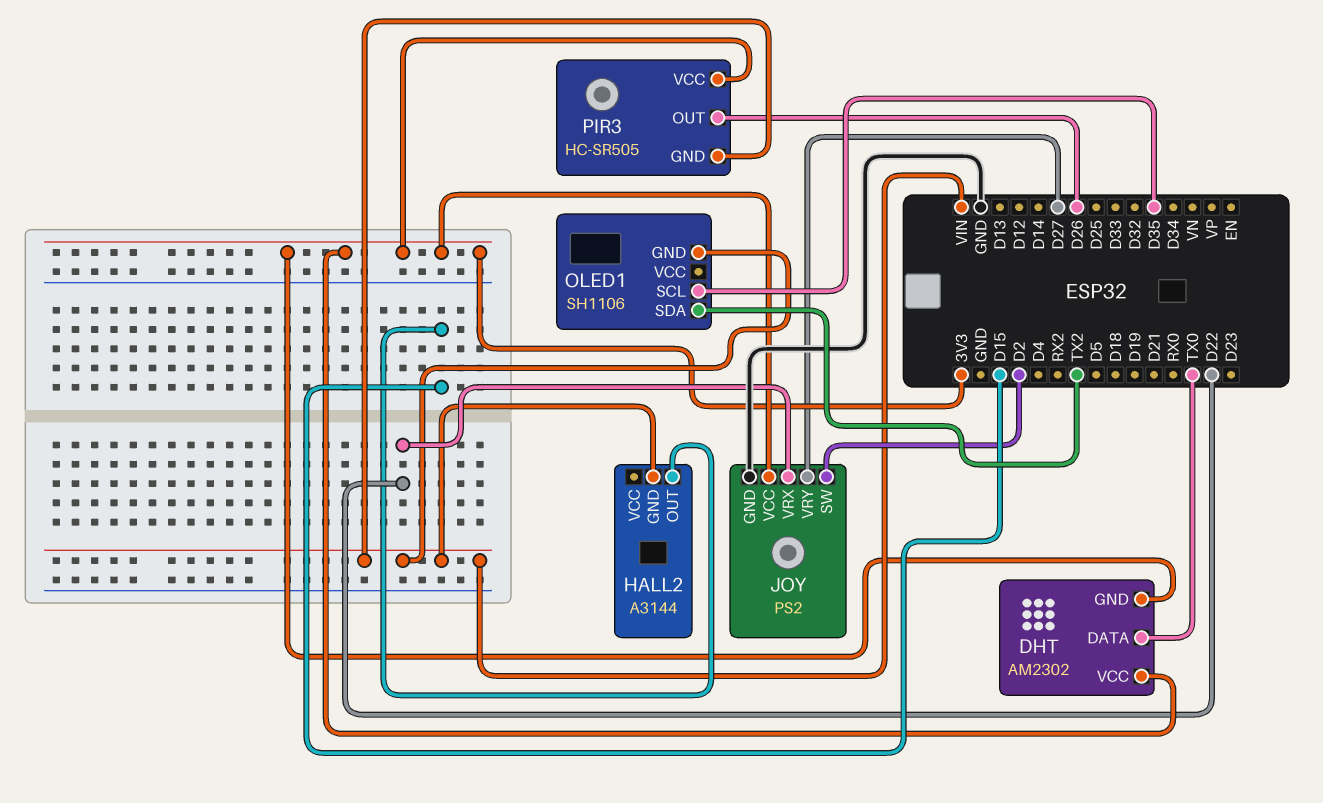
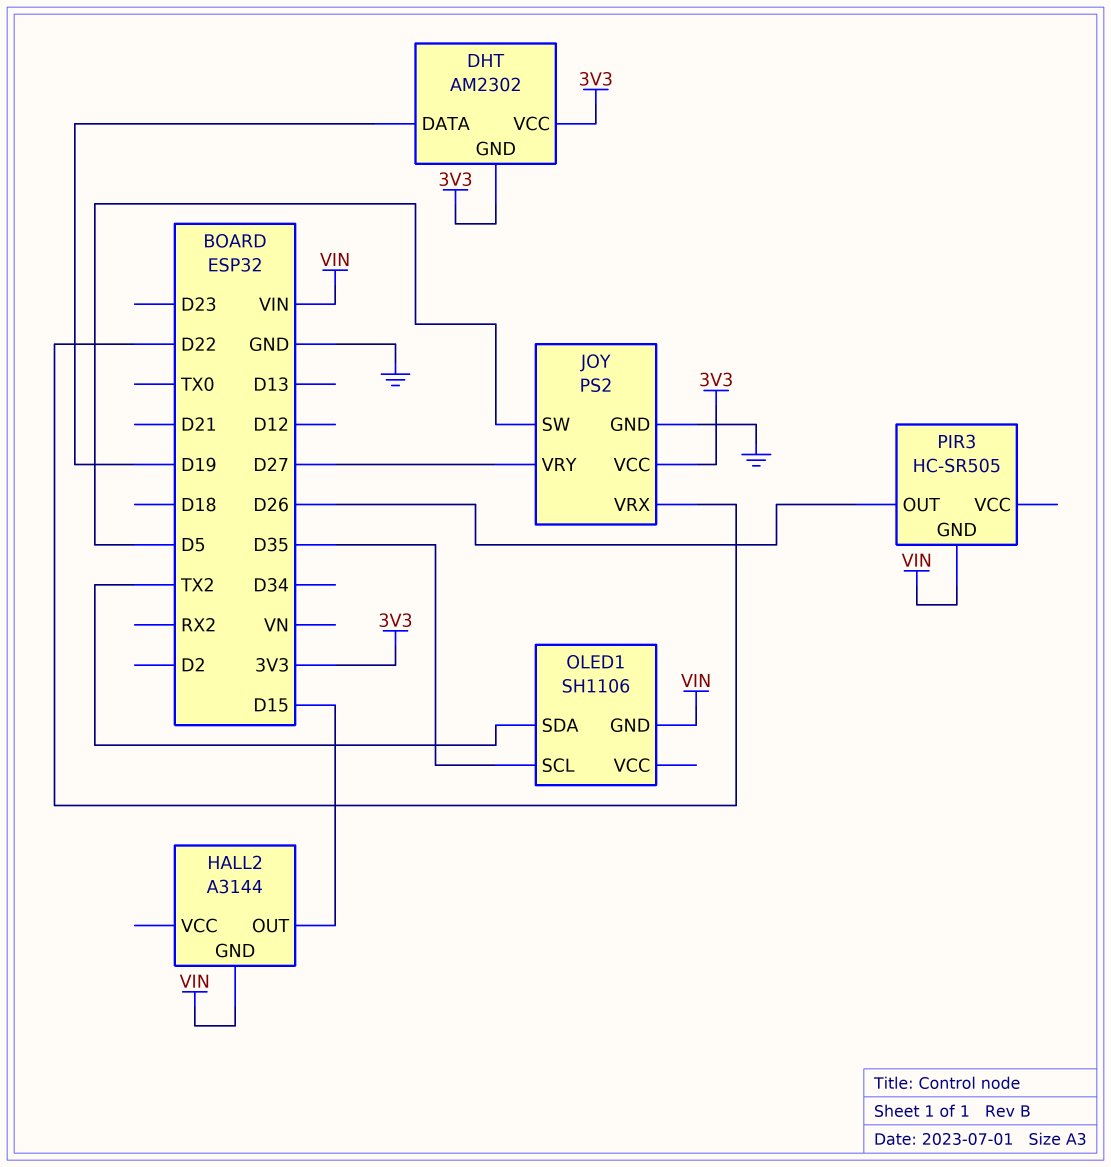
DHT pin DATA: TX0 -> D19
JOY pin SW: D2 -> D5
PIR3 pin VCC: 3V3 -> none

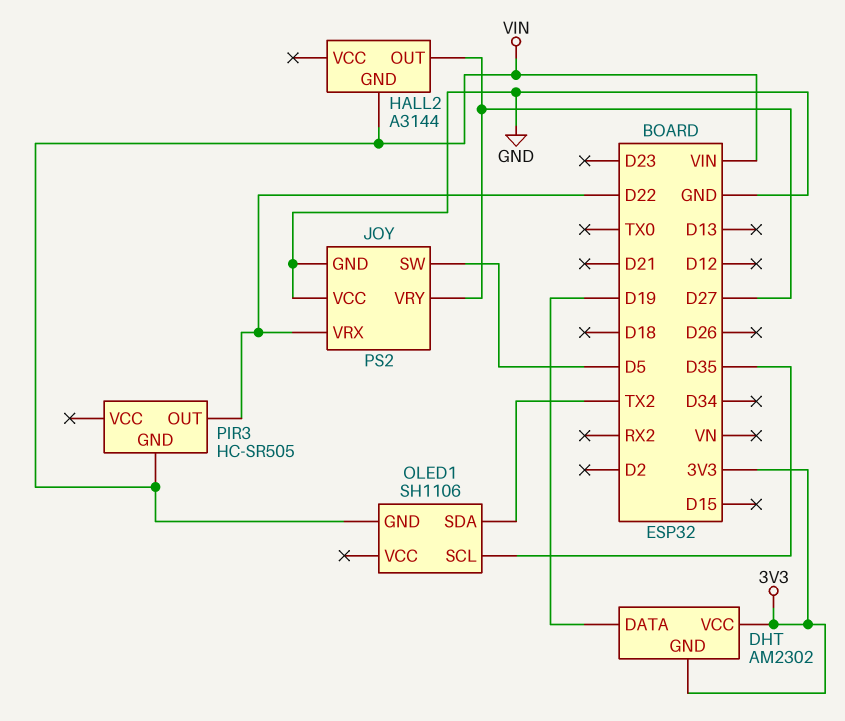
HALL2 pin OUT: D15 -> D27
JOY pin VCC: 3V3 -> GND
PIR3 pin OUT: D26 -> D22

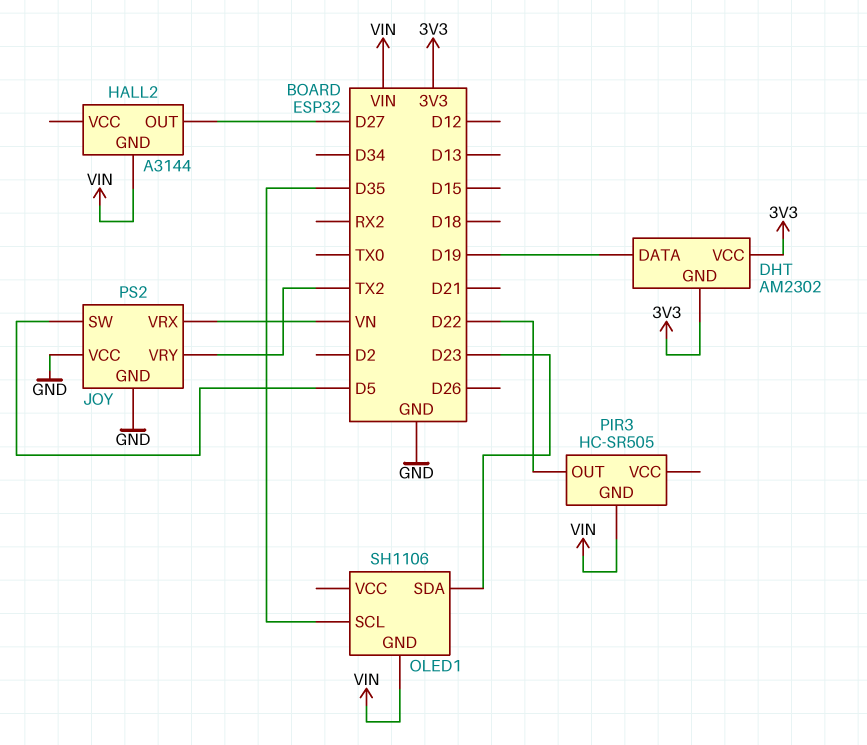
JOY pin VRX: D22 -> VN
JOY pin VRY: D27 -> TX2
OLED1 pin SDA: TX2 -> D23

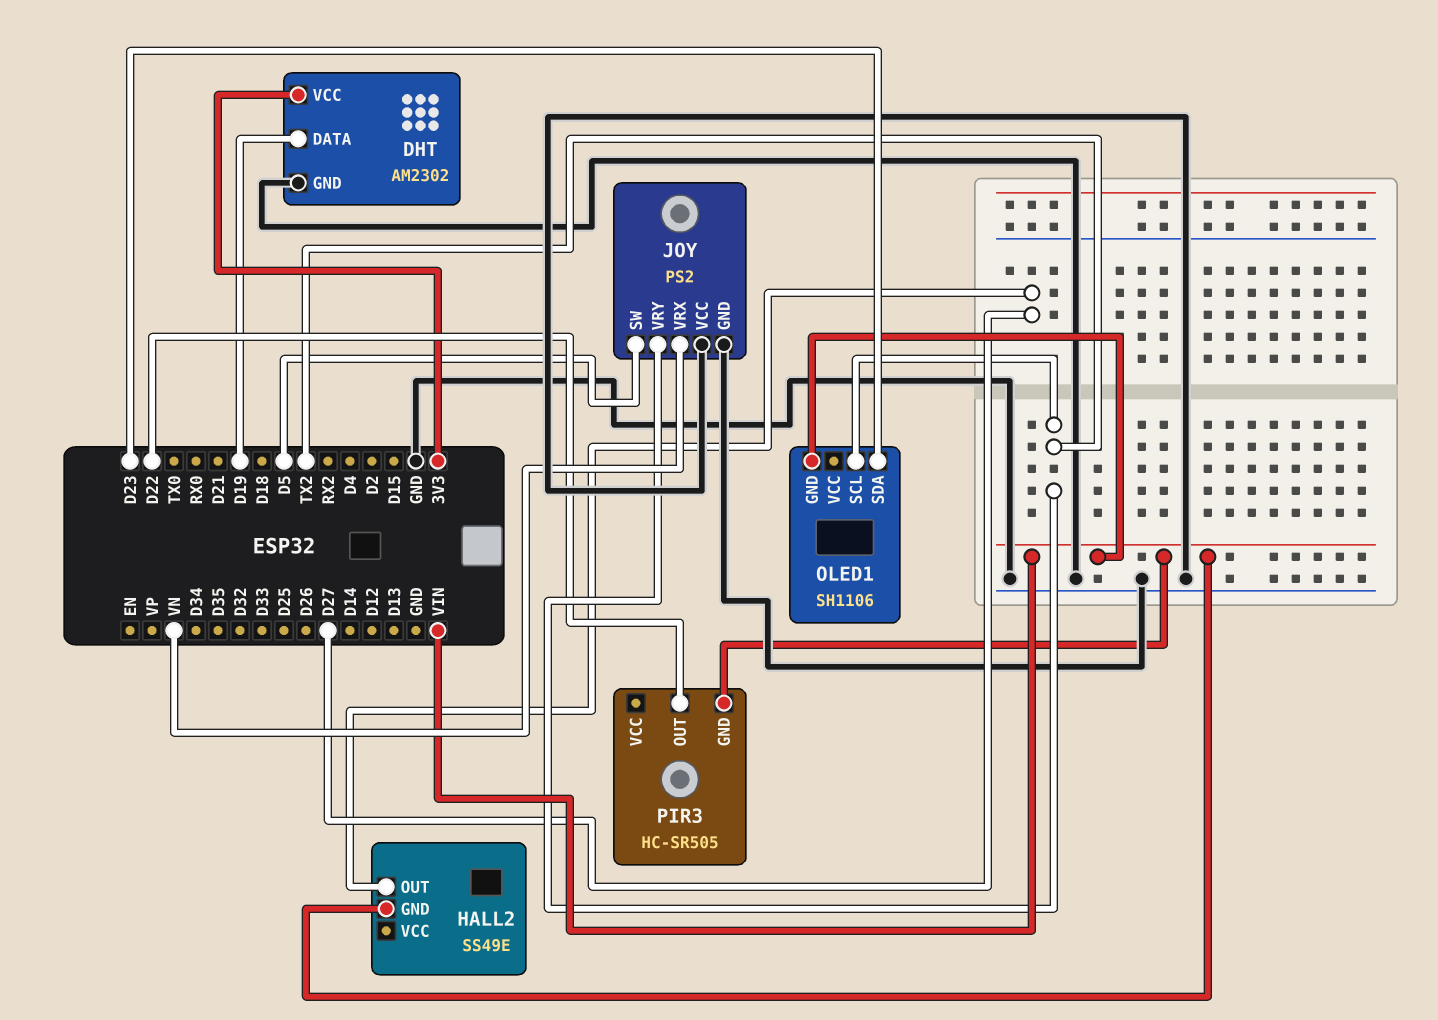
DHT pin GND: 3V3 -> GND
HALL2: A3144 -> SS49E
OLED1 pin SCL: D35 -> TX2

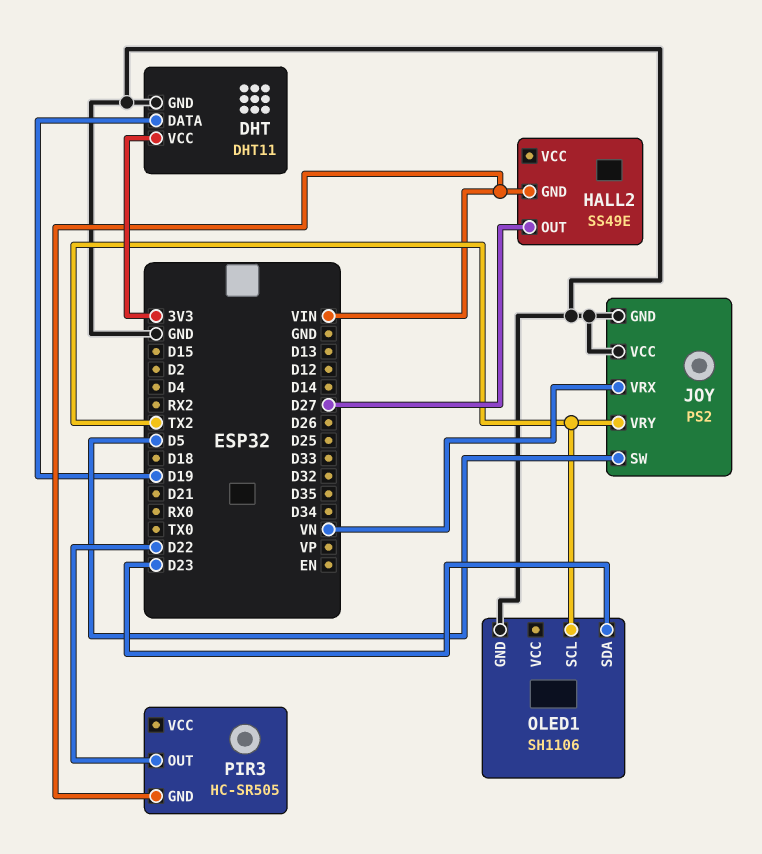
DHT: AM2302 -> DHT11
OLED1 pin GND: VIN -> GND

